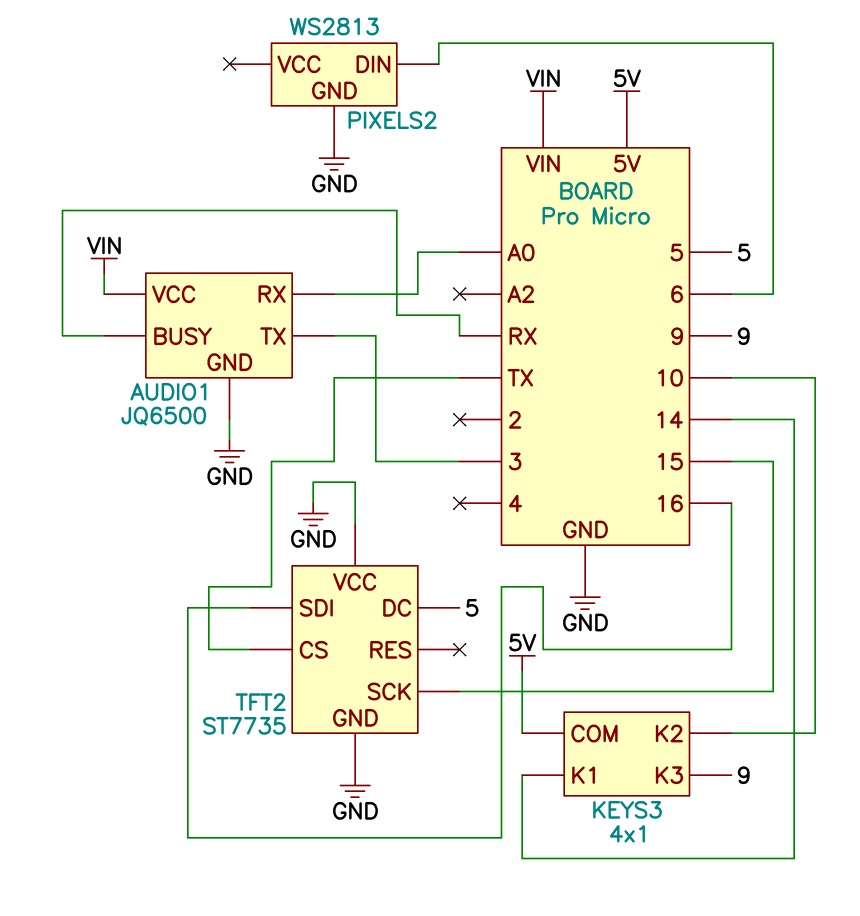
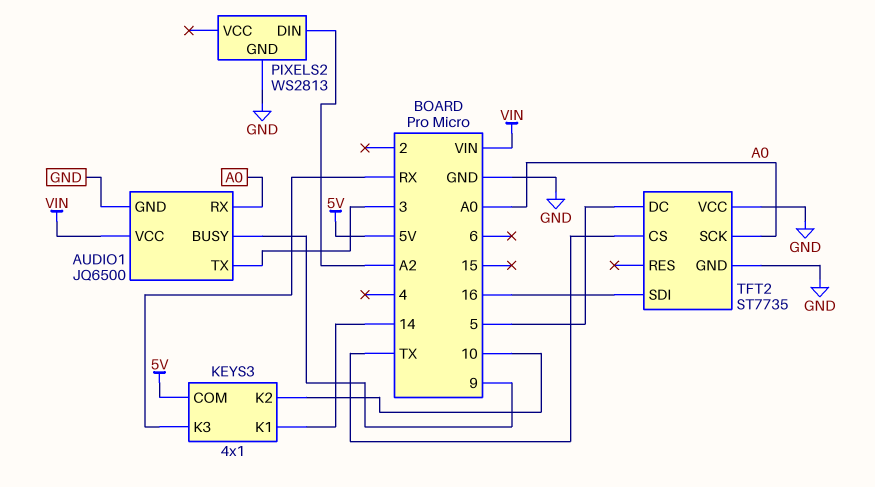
AUDIO1 pin BUSY: RX -> 9
KEYS3 pin K3: 9 -> RX
PIXELS2 pin DIN: 6 -> A2
TFT2 pin SCK: 15 -> A0

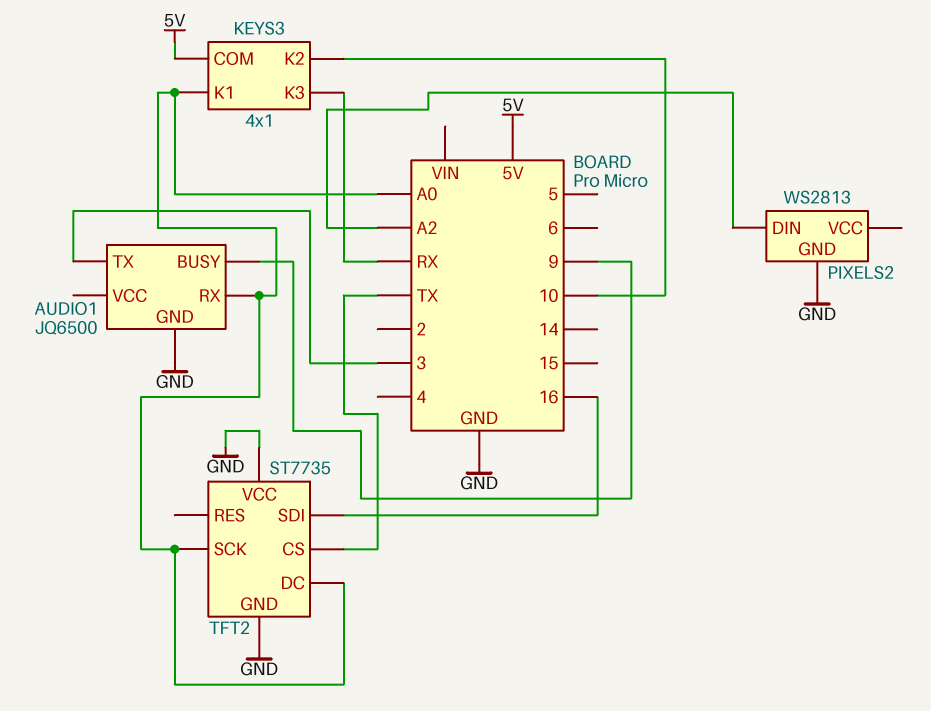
AUDIO1 pin VCC: VIN -> none
KEYS3 pin K1: 14 -> A0
TFT2 pin DC: 5 -> A0

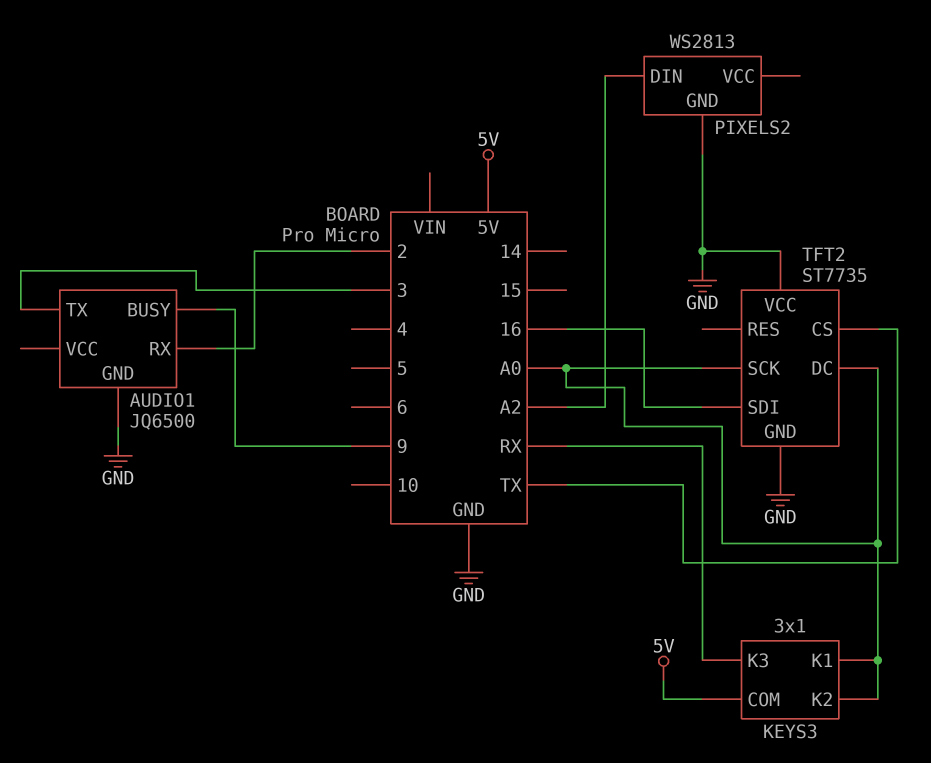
AUDIO1 pin RX: A0 -> 2
KEYS3: 4x1 -> 3x1
KEYS3 pin K2: 10 -> A0

